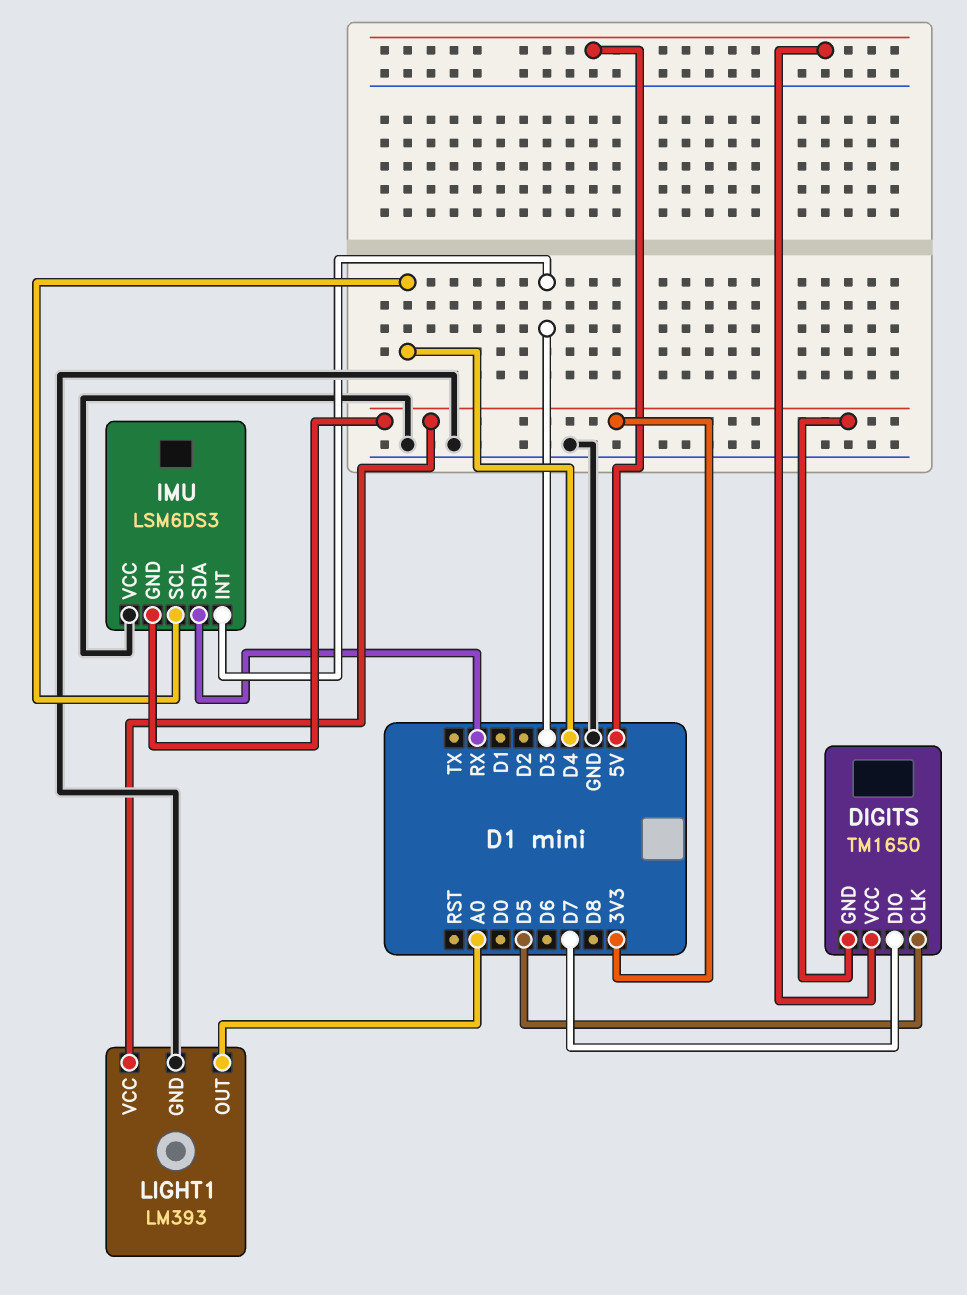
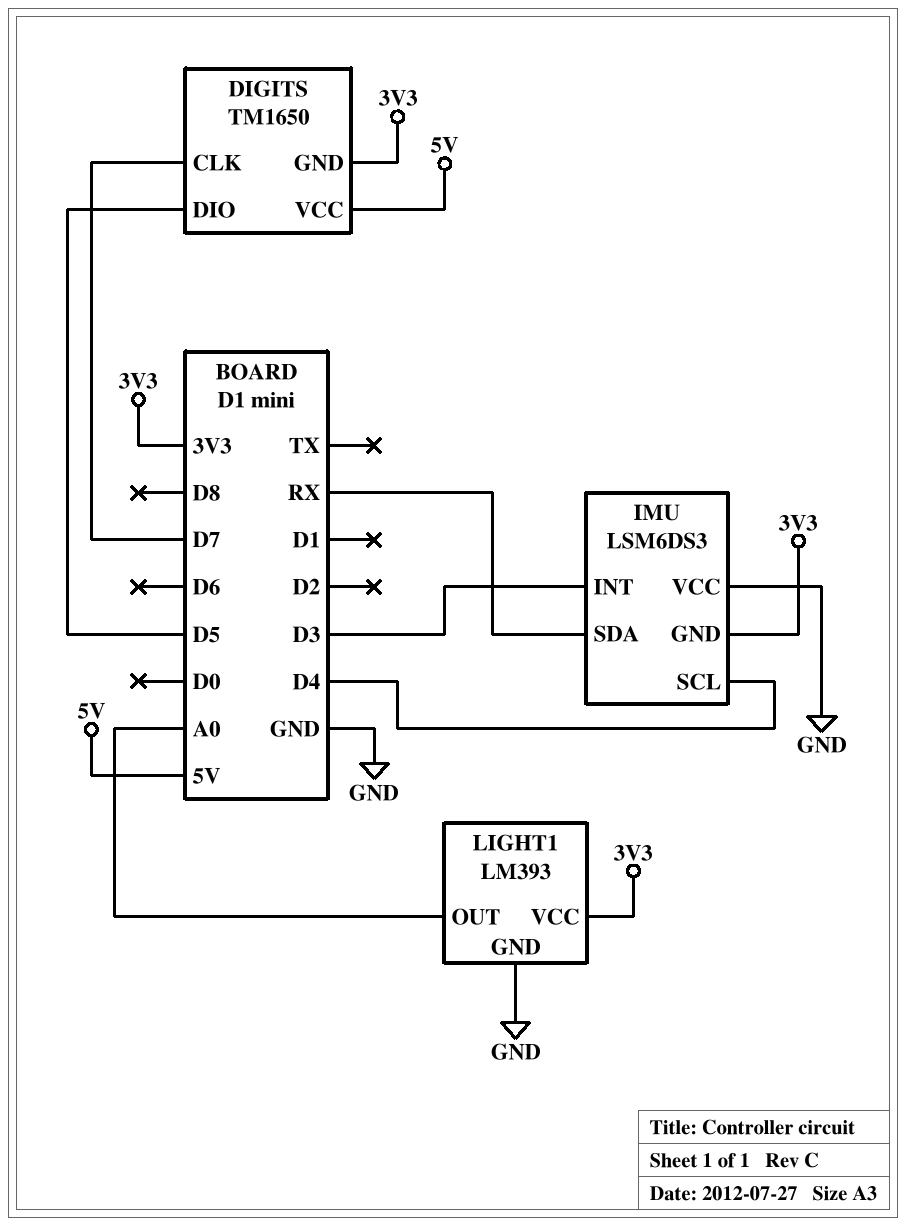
DIGITS pin CLK: D5 -> D7
DIGITS pin DIO: D7 -> D5

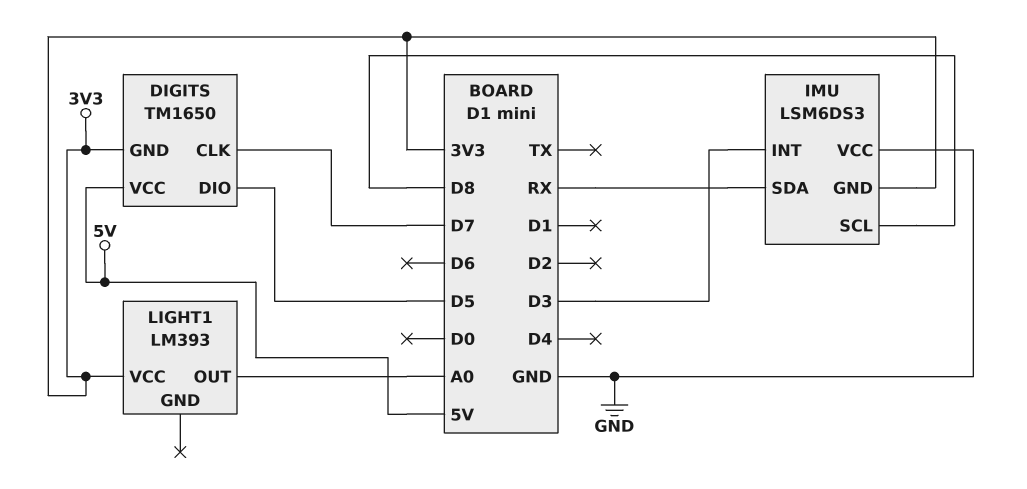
IMU pin SCL: D4 -> D8
LIGHT1 pin GND: GND -> none

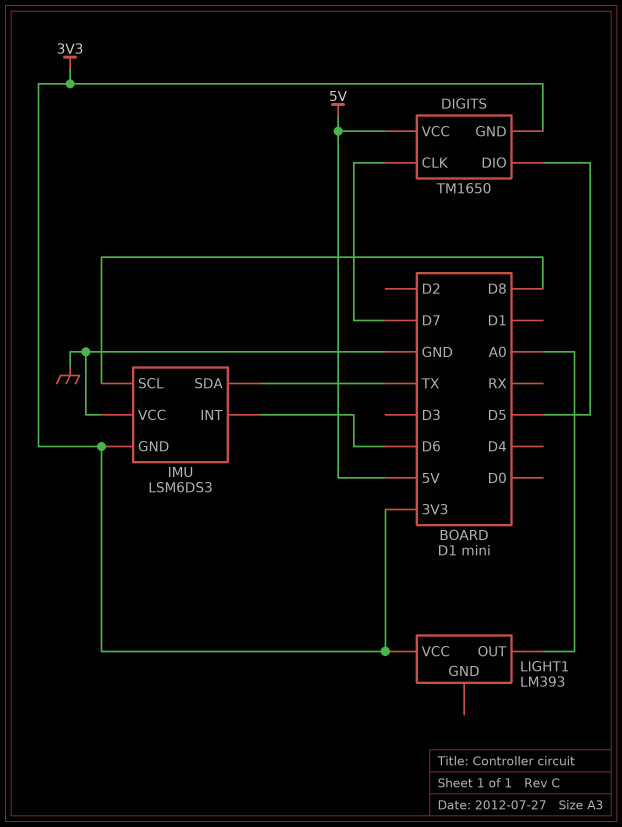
IMU pin INT: D3 -> D6
IMU pin SDA: RX -> TX

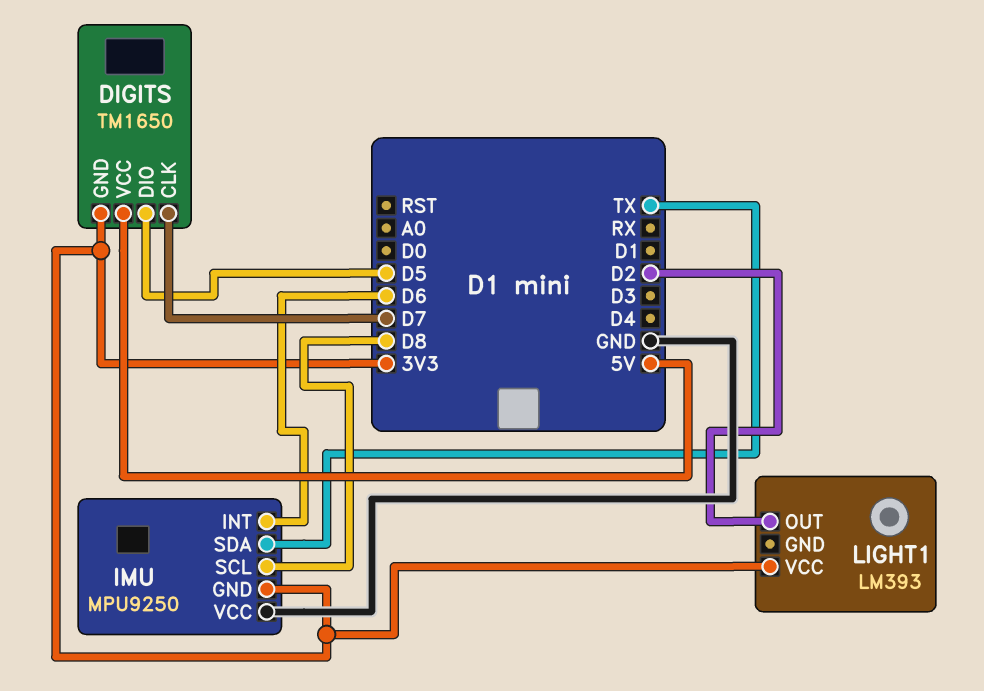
IMU: LSM6DS3 -> MPU9250
LIGHT1 pin OUT: A0 -> D2

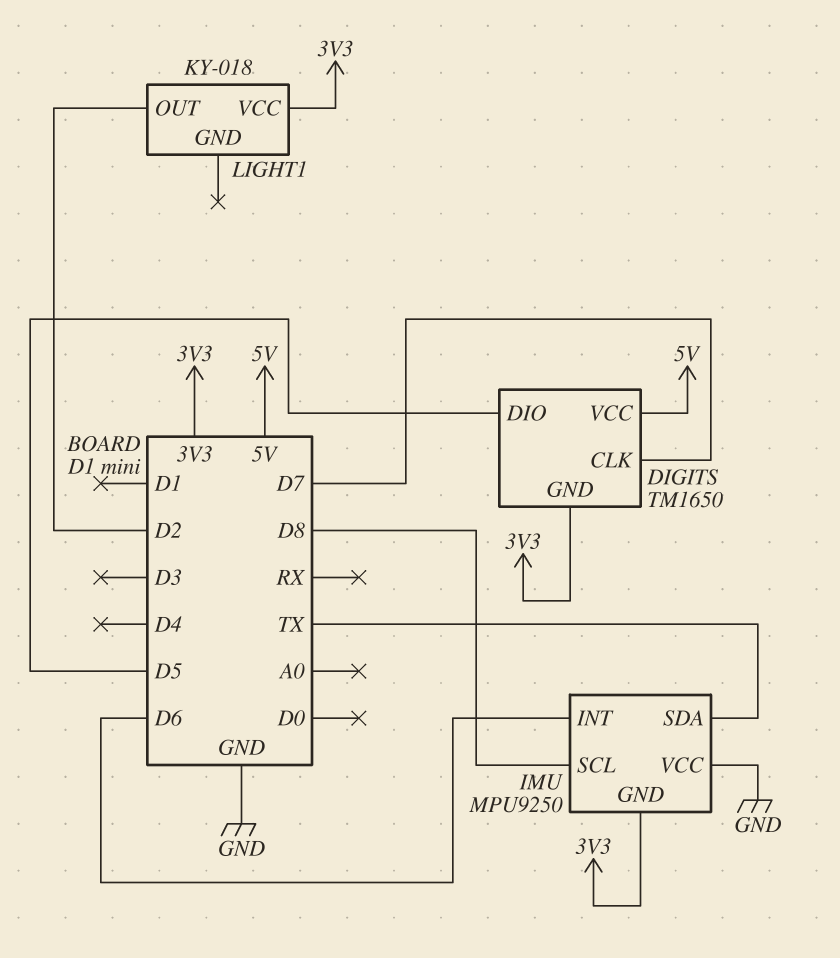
LIGHT1: LM393 -> KY-018

